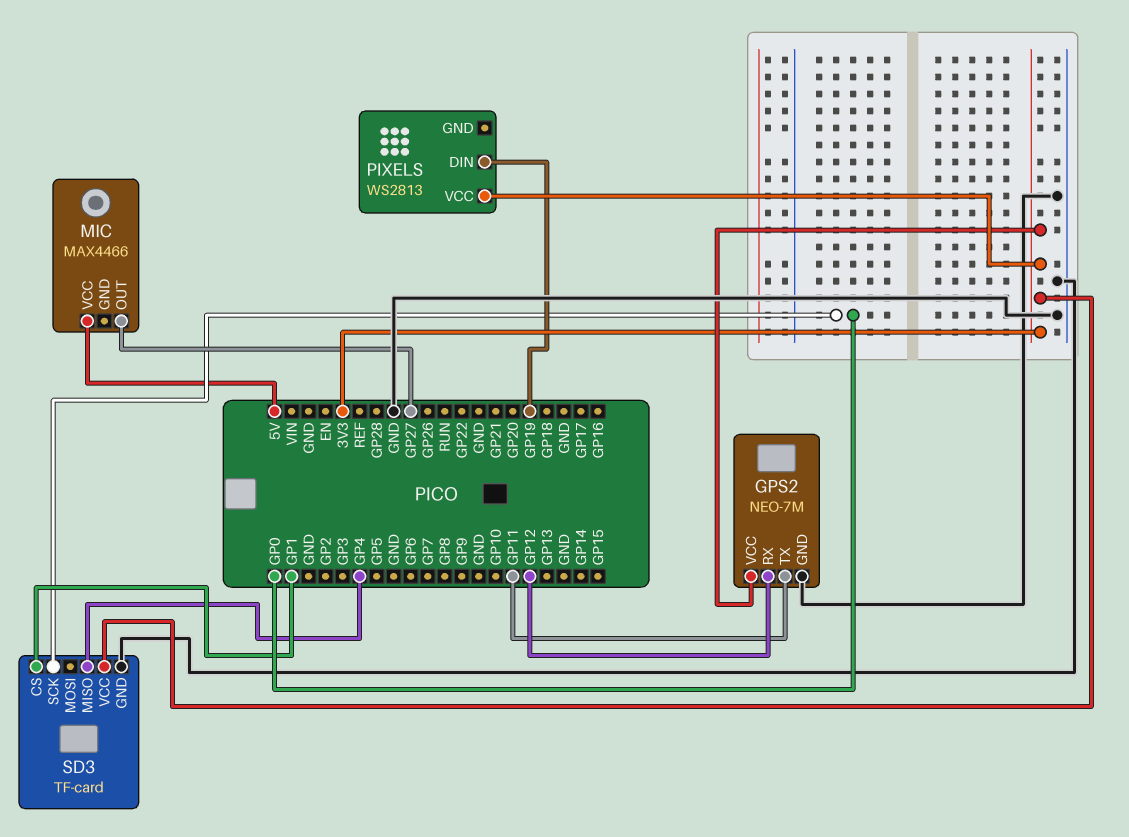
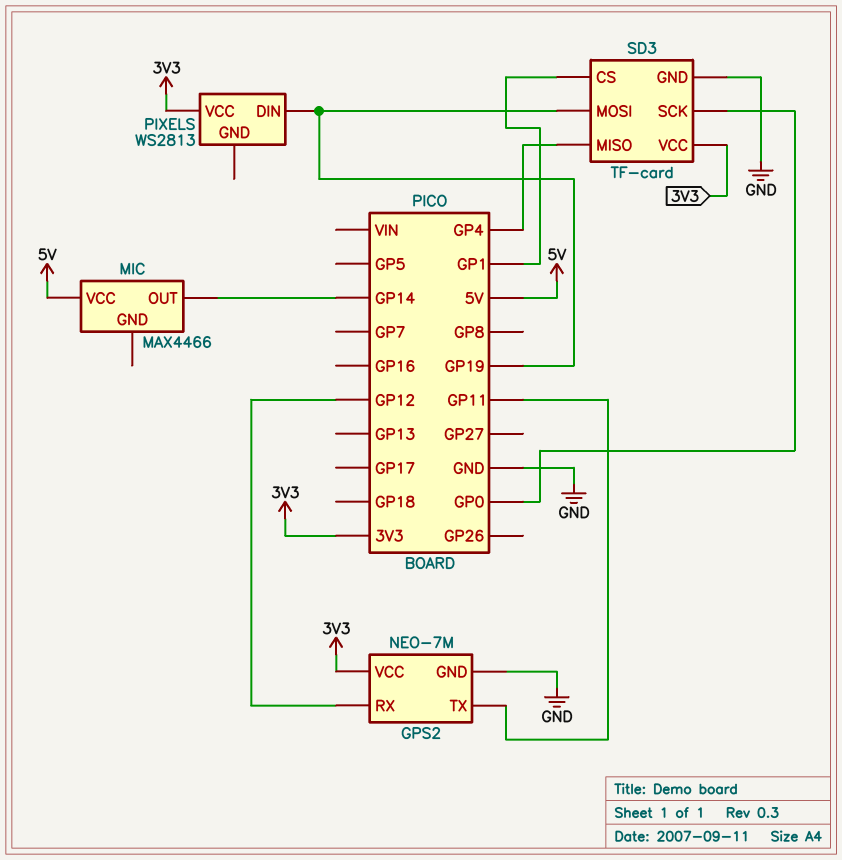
MIC pin OUT: GP27 -> GP14
SD3 pin MOSI: none -> GP19

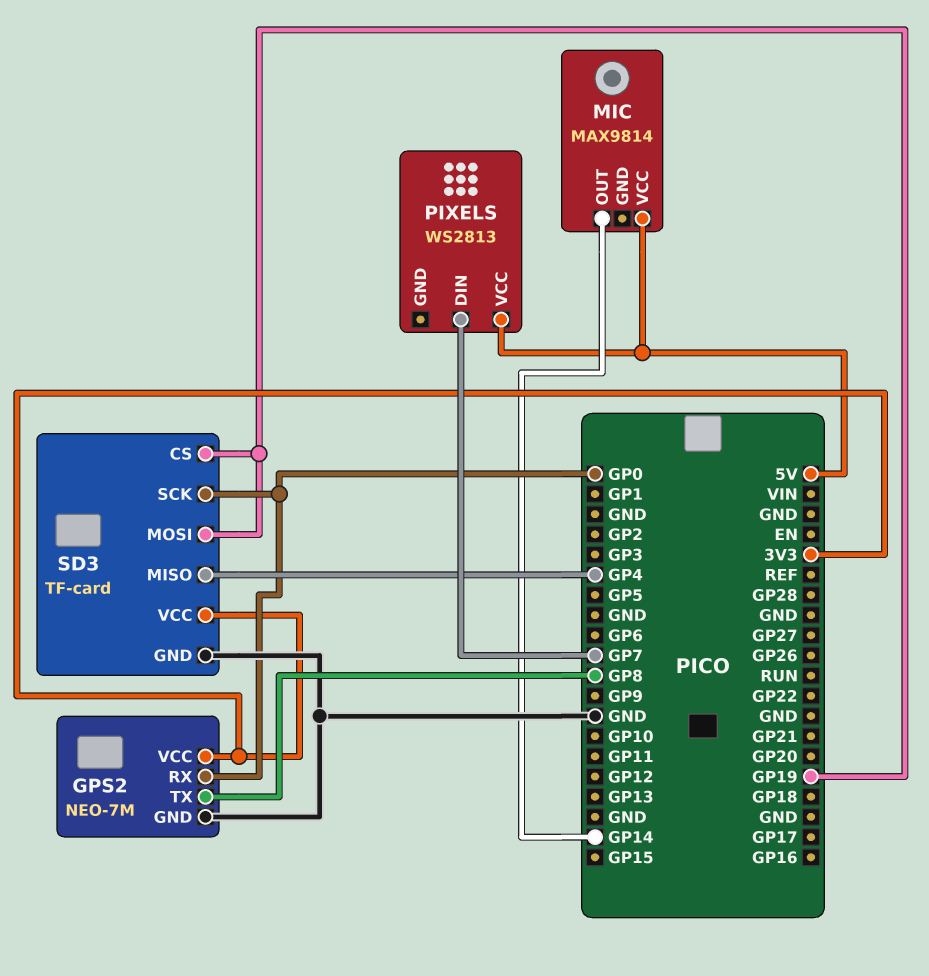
GPS2 pin RX: GP12 -> GP0
GPS2 pin TX: GP11 -> GP8
MIC: MAX4466 -> MAX9814
PIXELS pin DIN: GP19 -> GP7
PIXELS pin VCC: 3V3 -> 5V
SD3 pin CS: GP1 -> GP19

